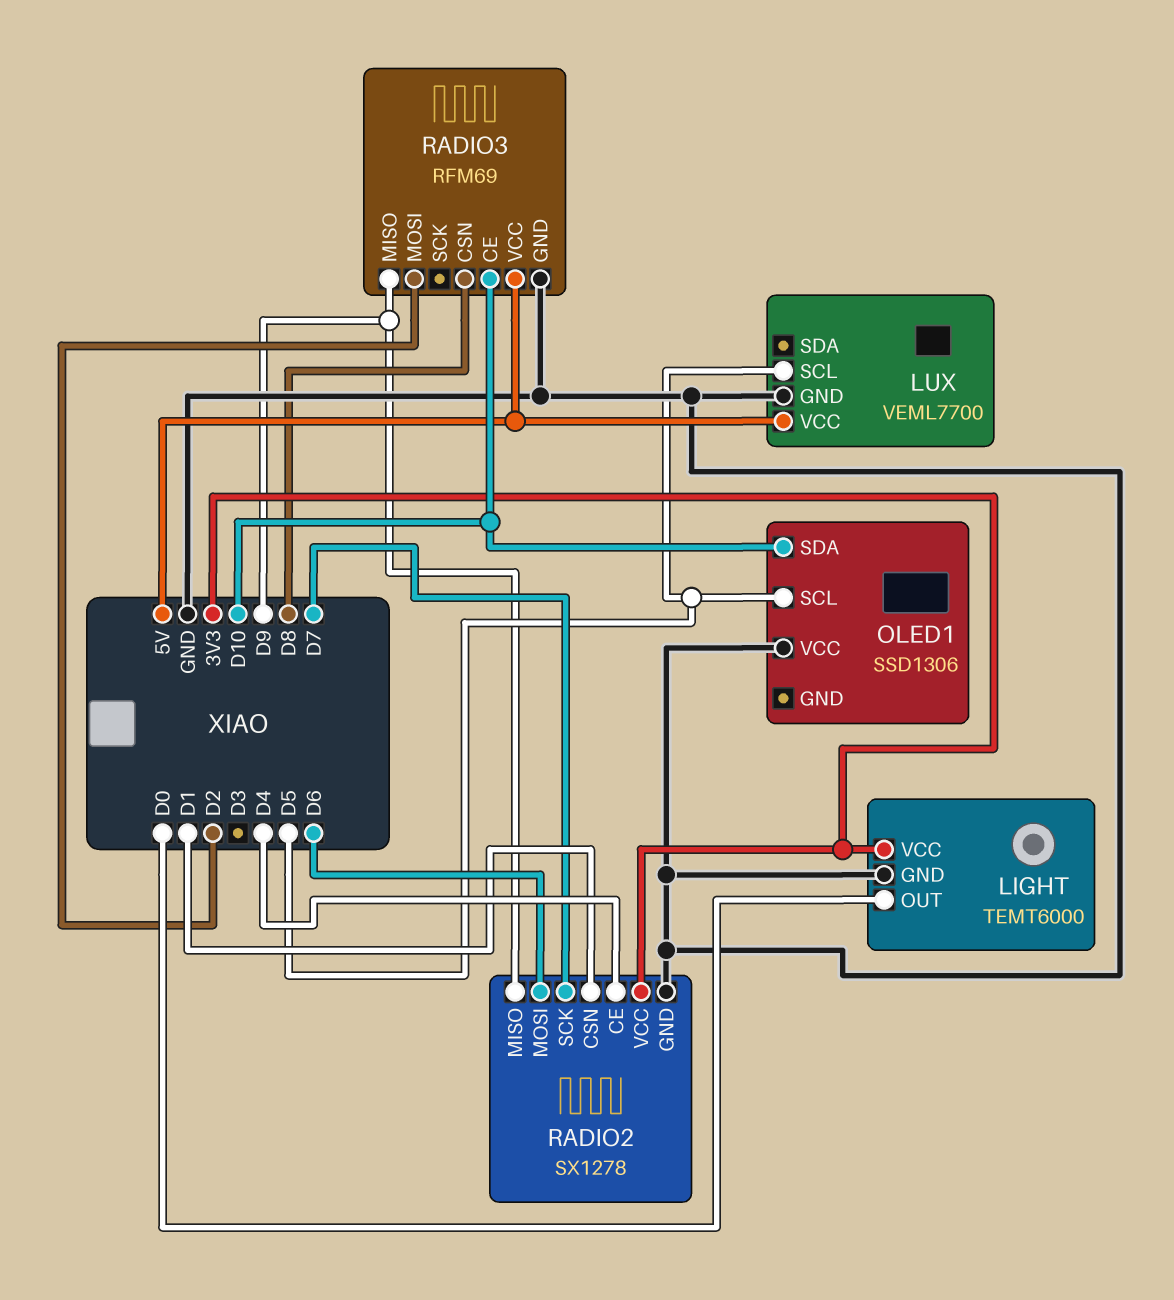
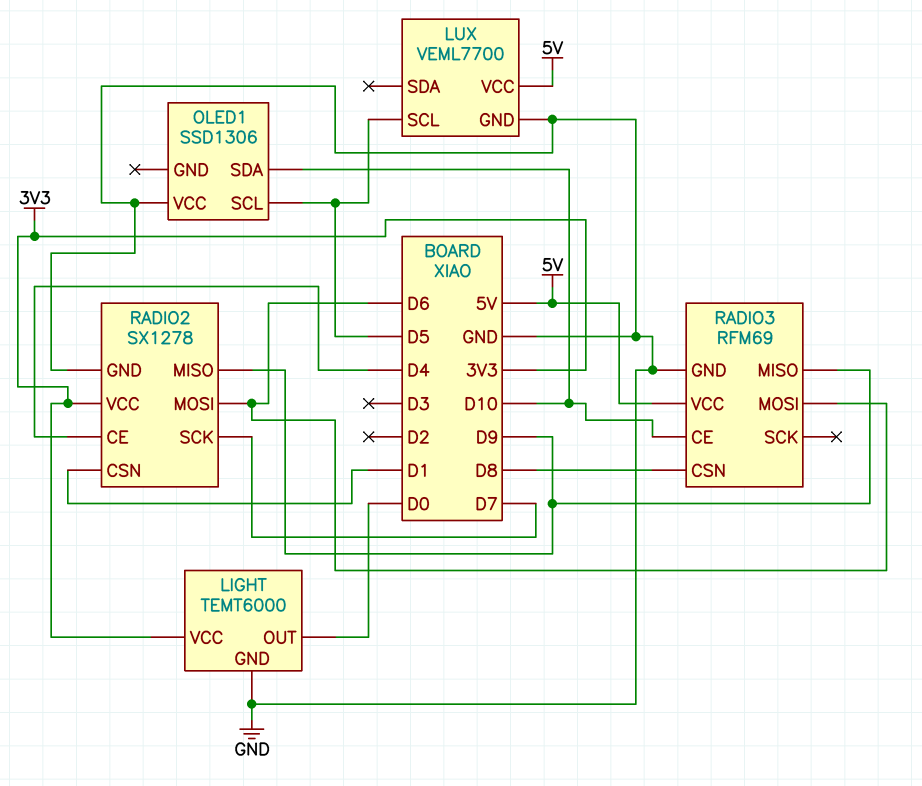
RADIO3 pin MOSI: D2 -> D6

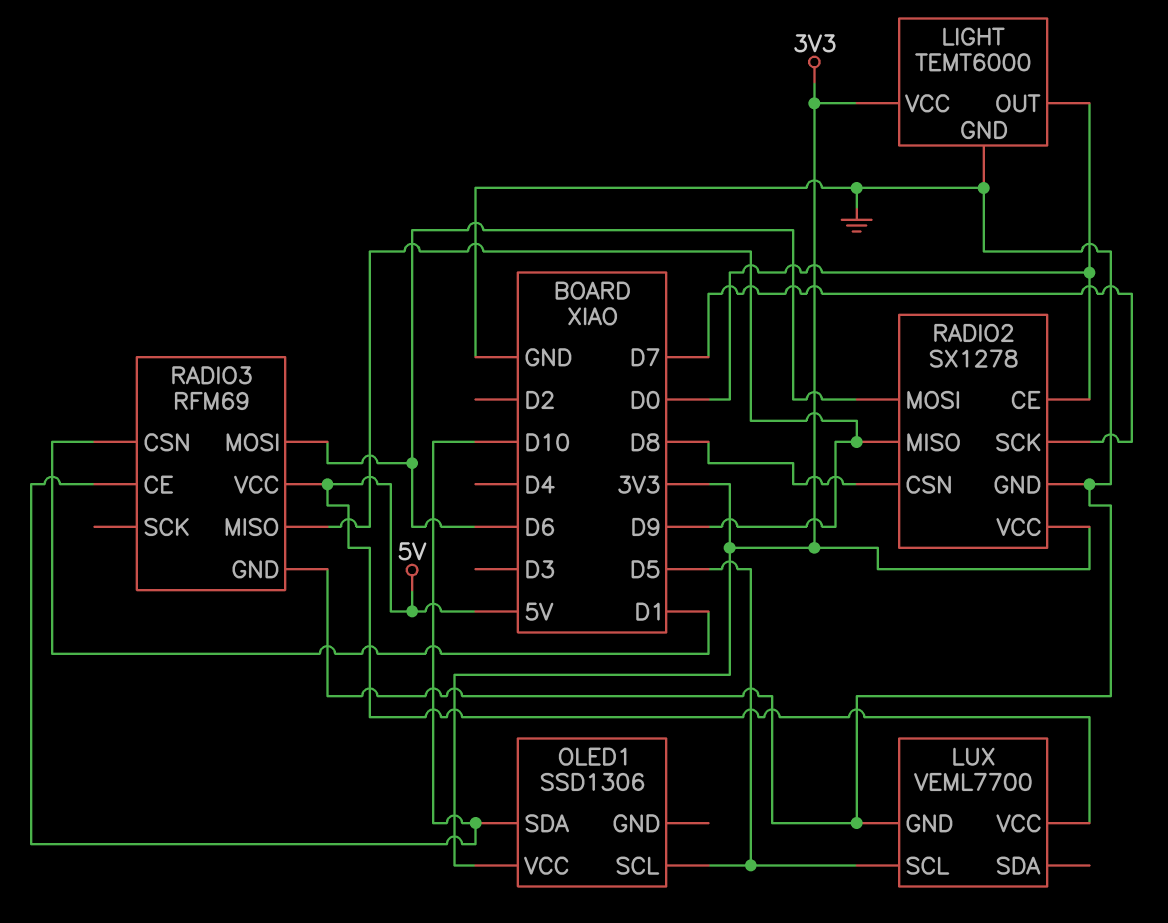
OLED1 pin VCC: GND -> 3V3
RADIO2 pin CE: D4 -> D0
RADIO2 pin CSN: D1 -> D8
RADIO3 pin CSN: D8 -> D1

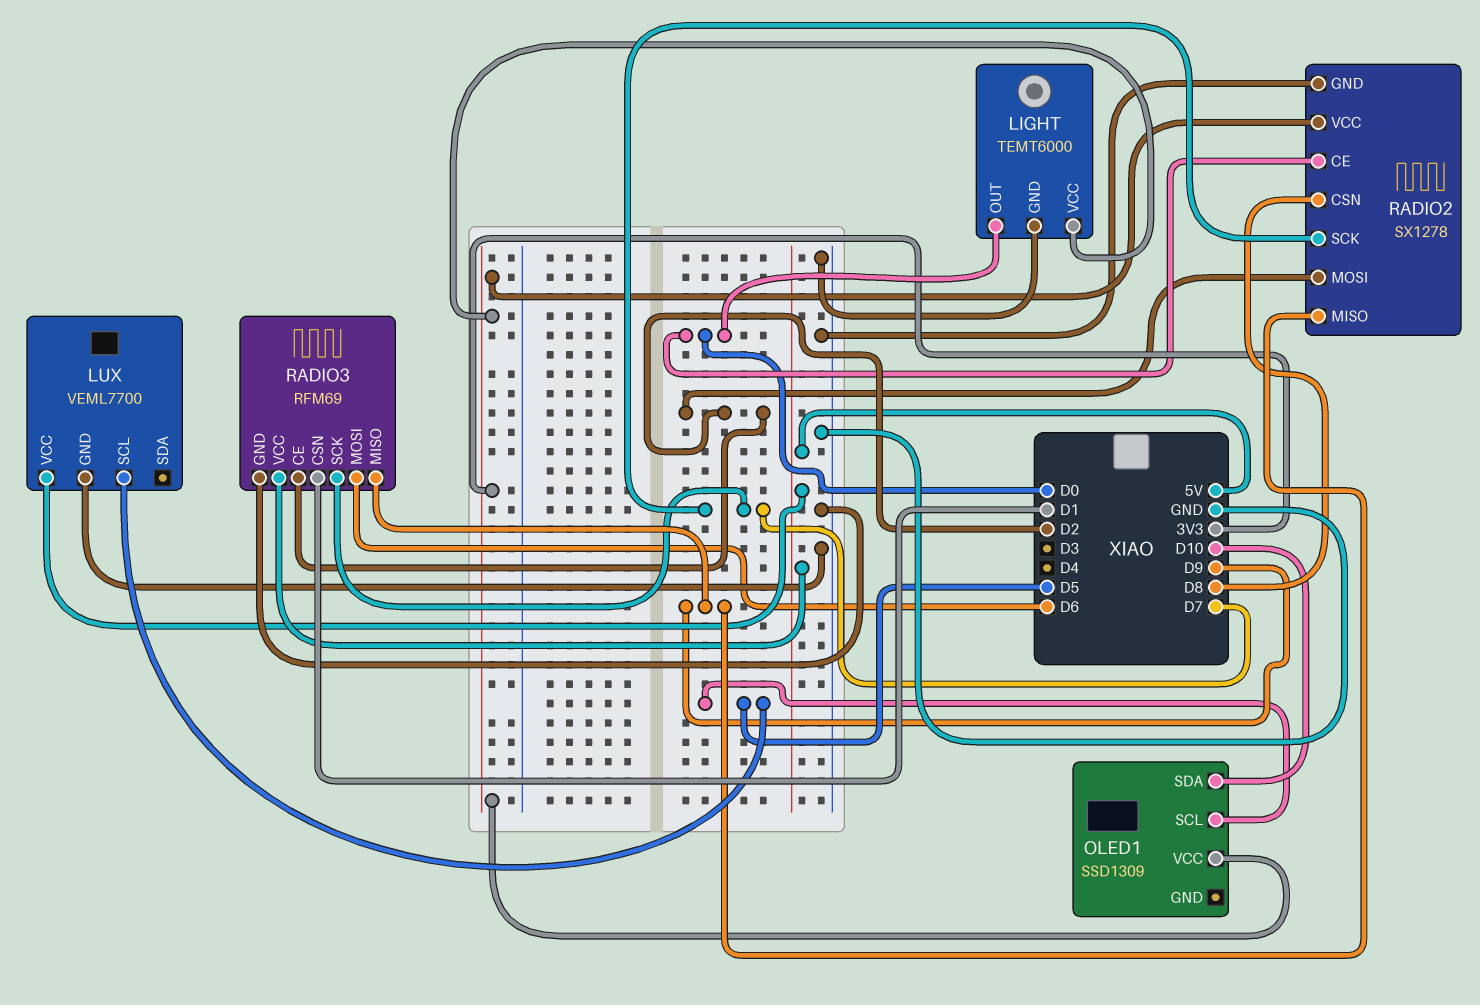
OLED1: SSD1306 -> SSD1309
RADIO2 pin MOSI: D6 -> D2
RADIO3 pin CE: D10 -> D2
RADIO3 pin SCK: none -> D7

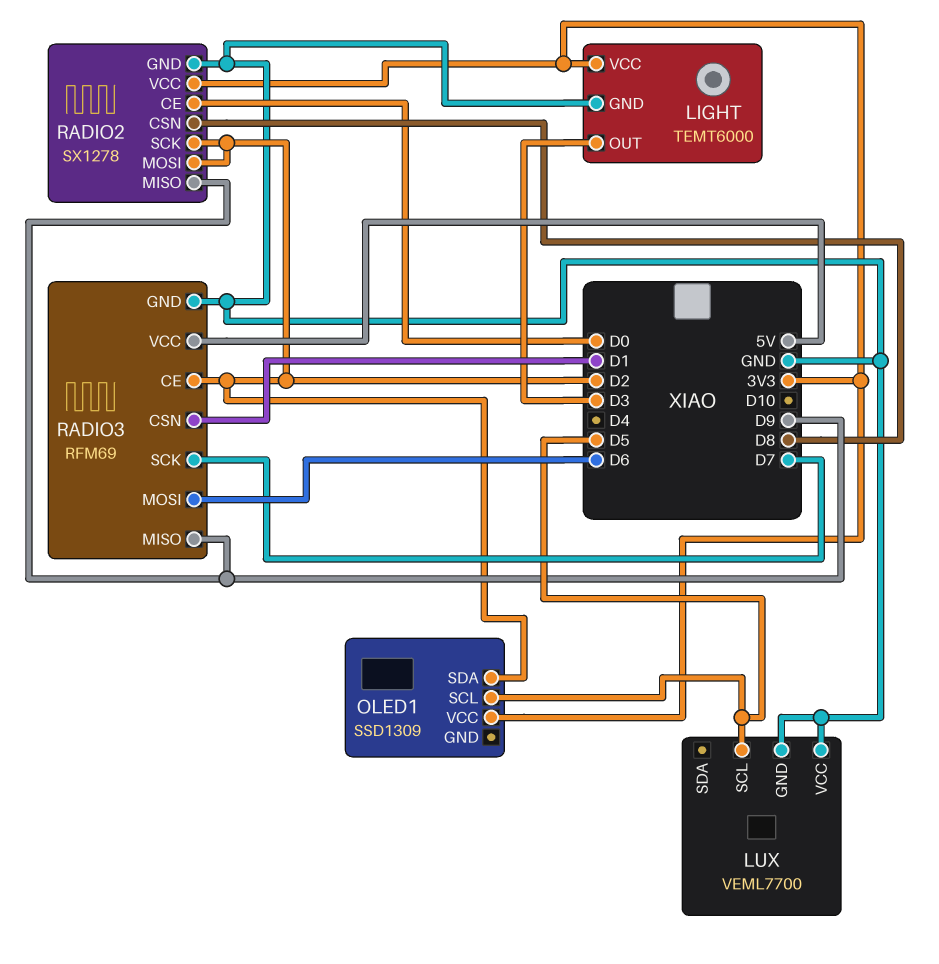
LIGHT pin OUT: D0 -> D3
LUX pin VCC: 5V -> GND
OLED1 pin SDA: D10 -> D2
RADIO2 pin SCK: D7 -> D2

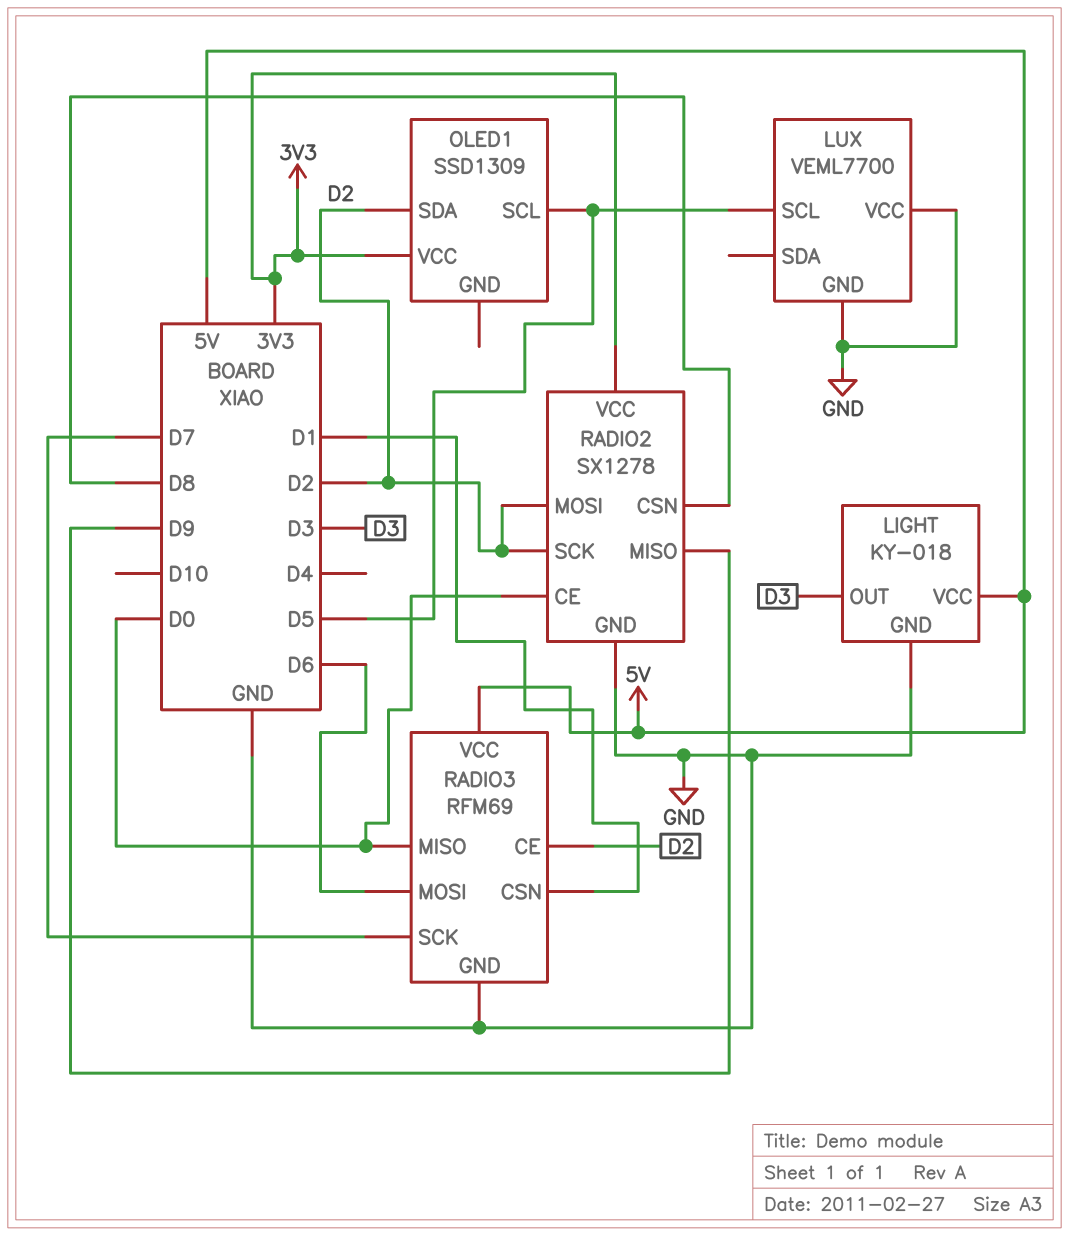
LIGHT: TEMT6000 -> KY-018
LIGHT pin VCC: 3V3 -> 5V
RADIO3 pin MISO: D9 -> D0

